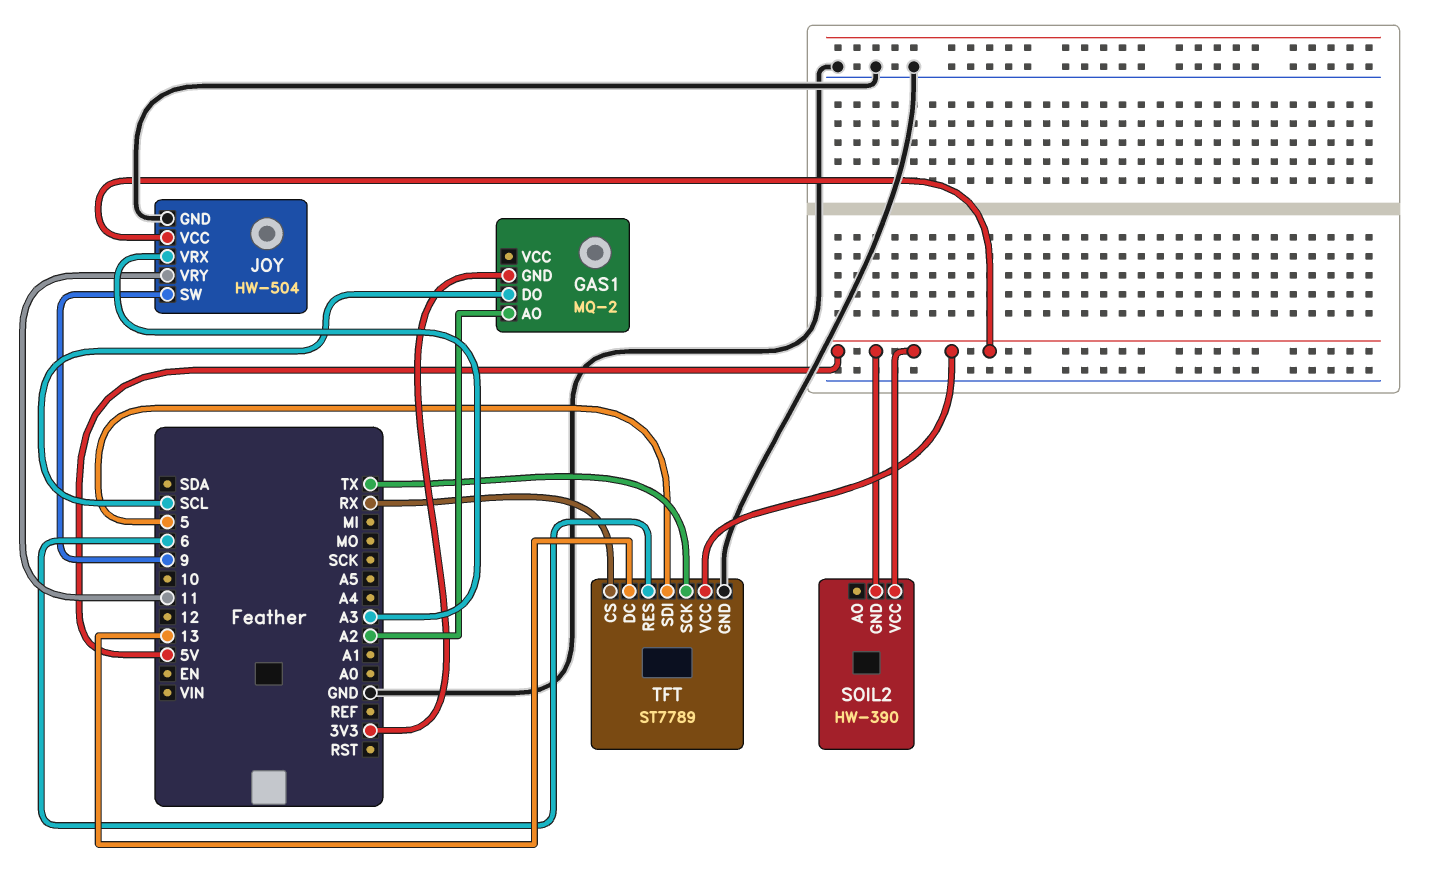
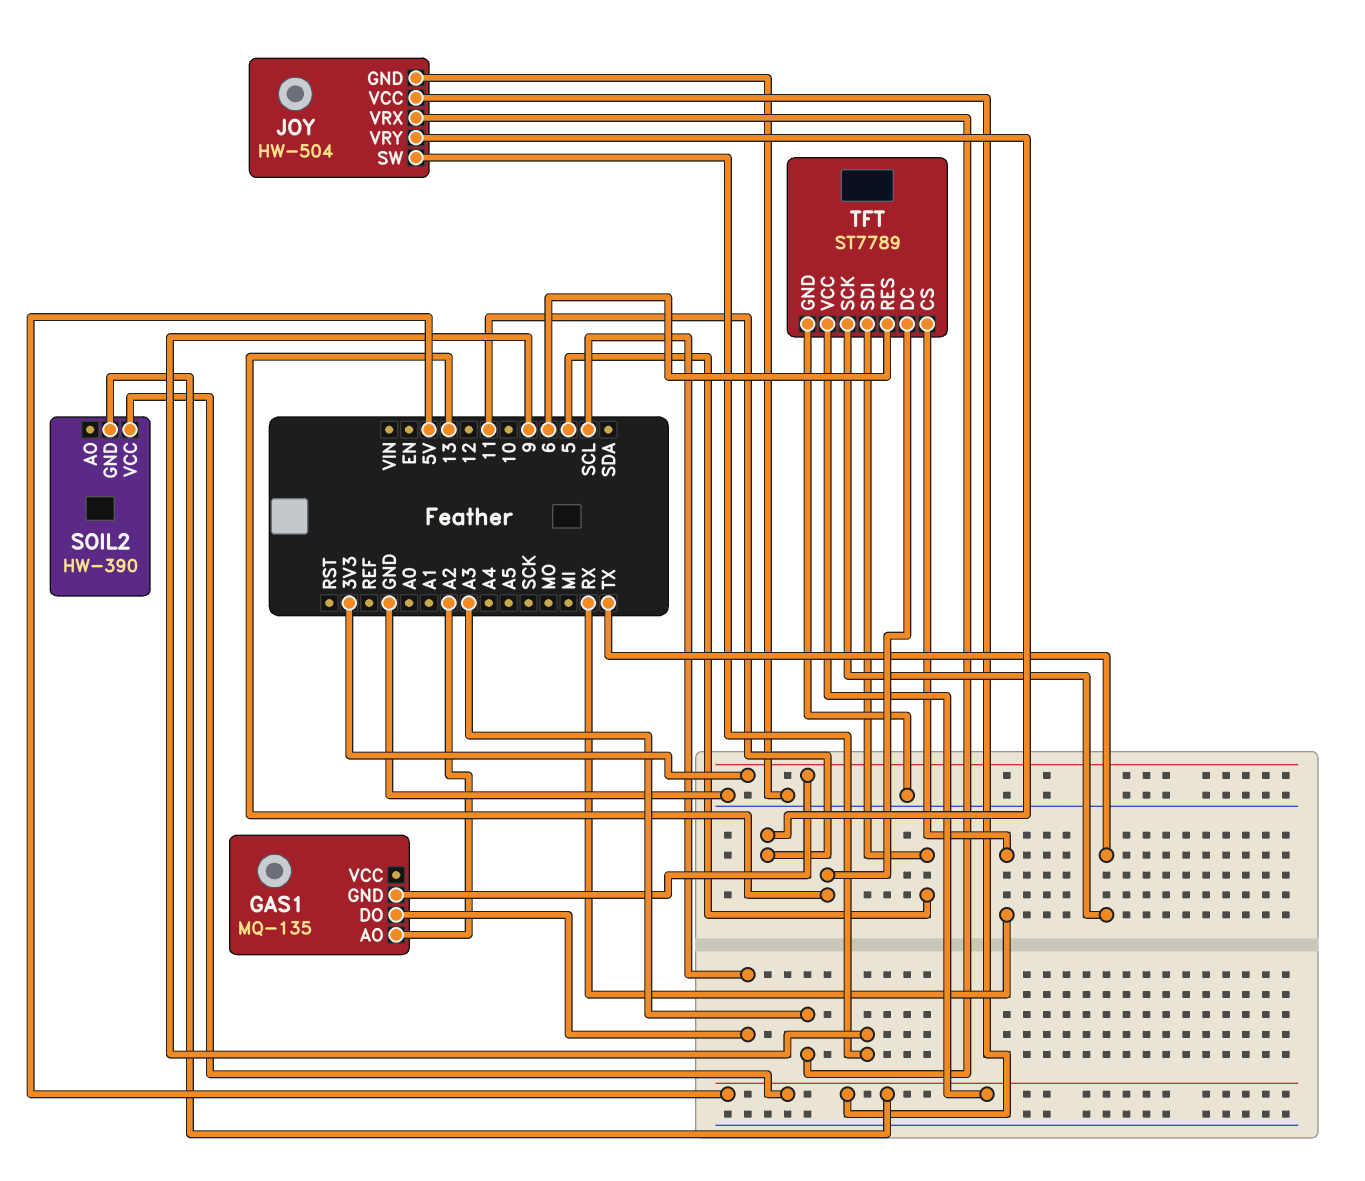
GAS1: MQ-2 -> MQ-135

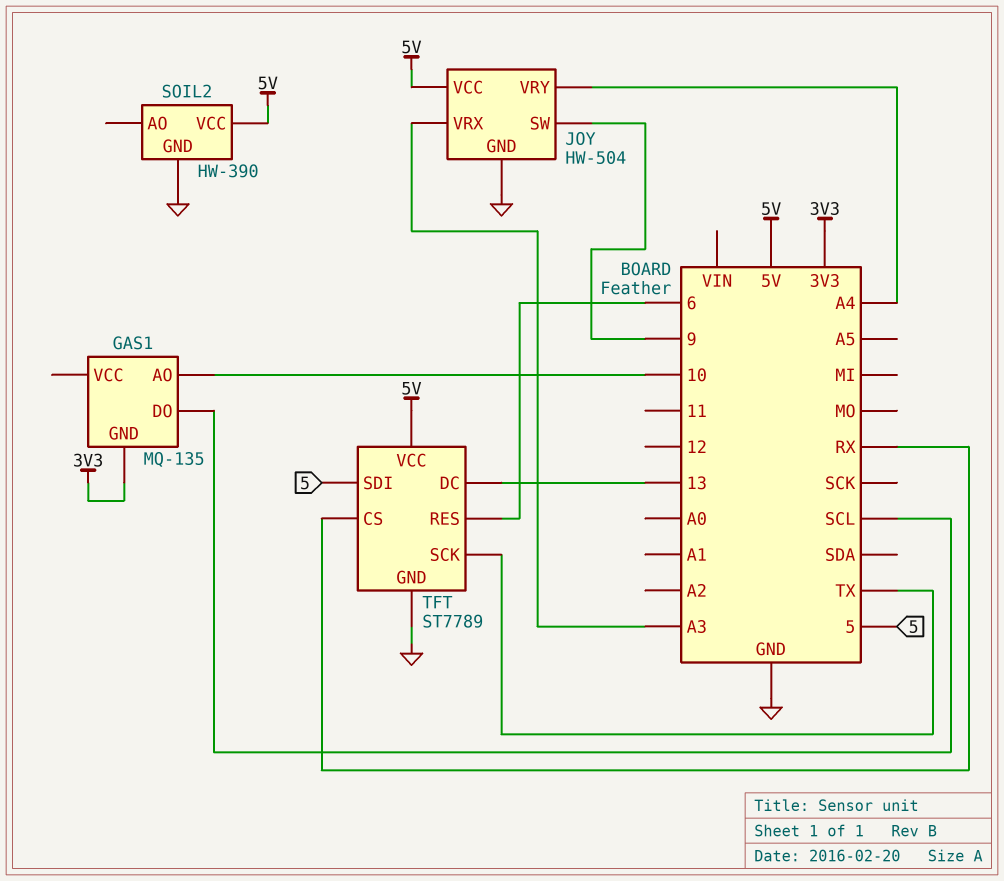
GAS1 pin AO: A2 -> 10
JOY pin VRY: 11 -> A4
SOIL2 pin GND: 5V -> GND

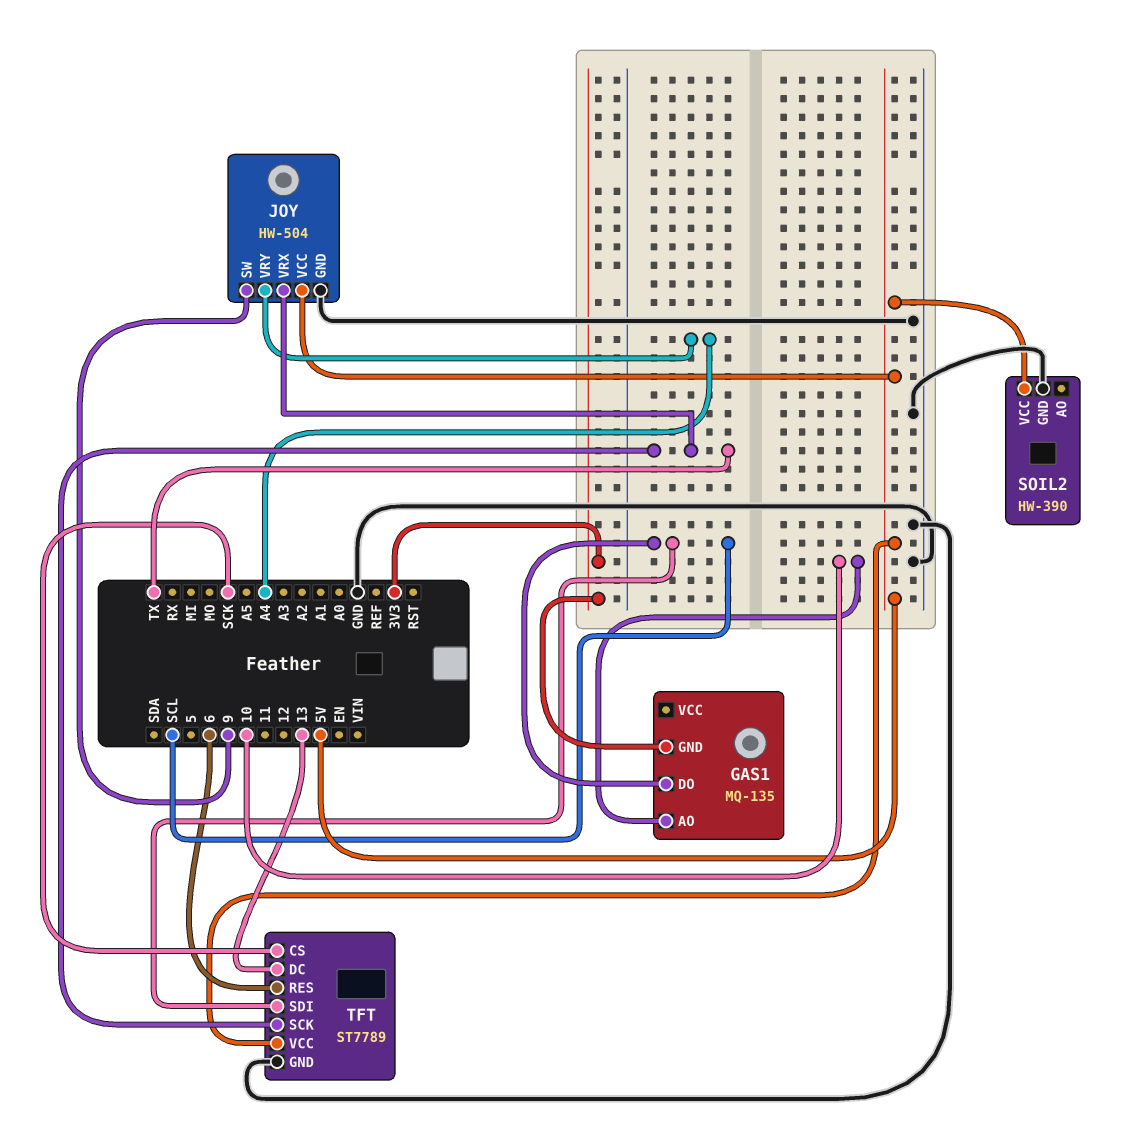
JOY pin VRX: A3 -> TX
TFT pin CS: RX -> SCK
TFT pin SDI: 5 -> SCL

